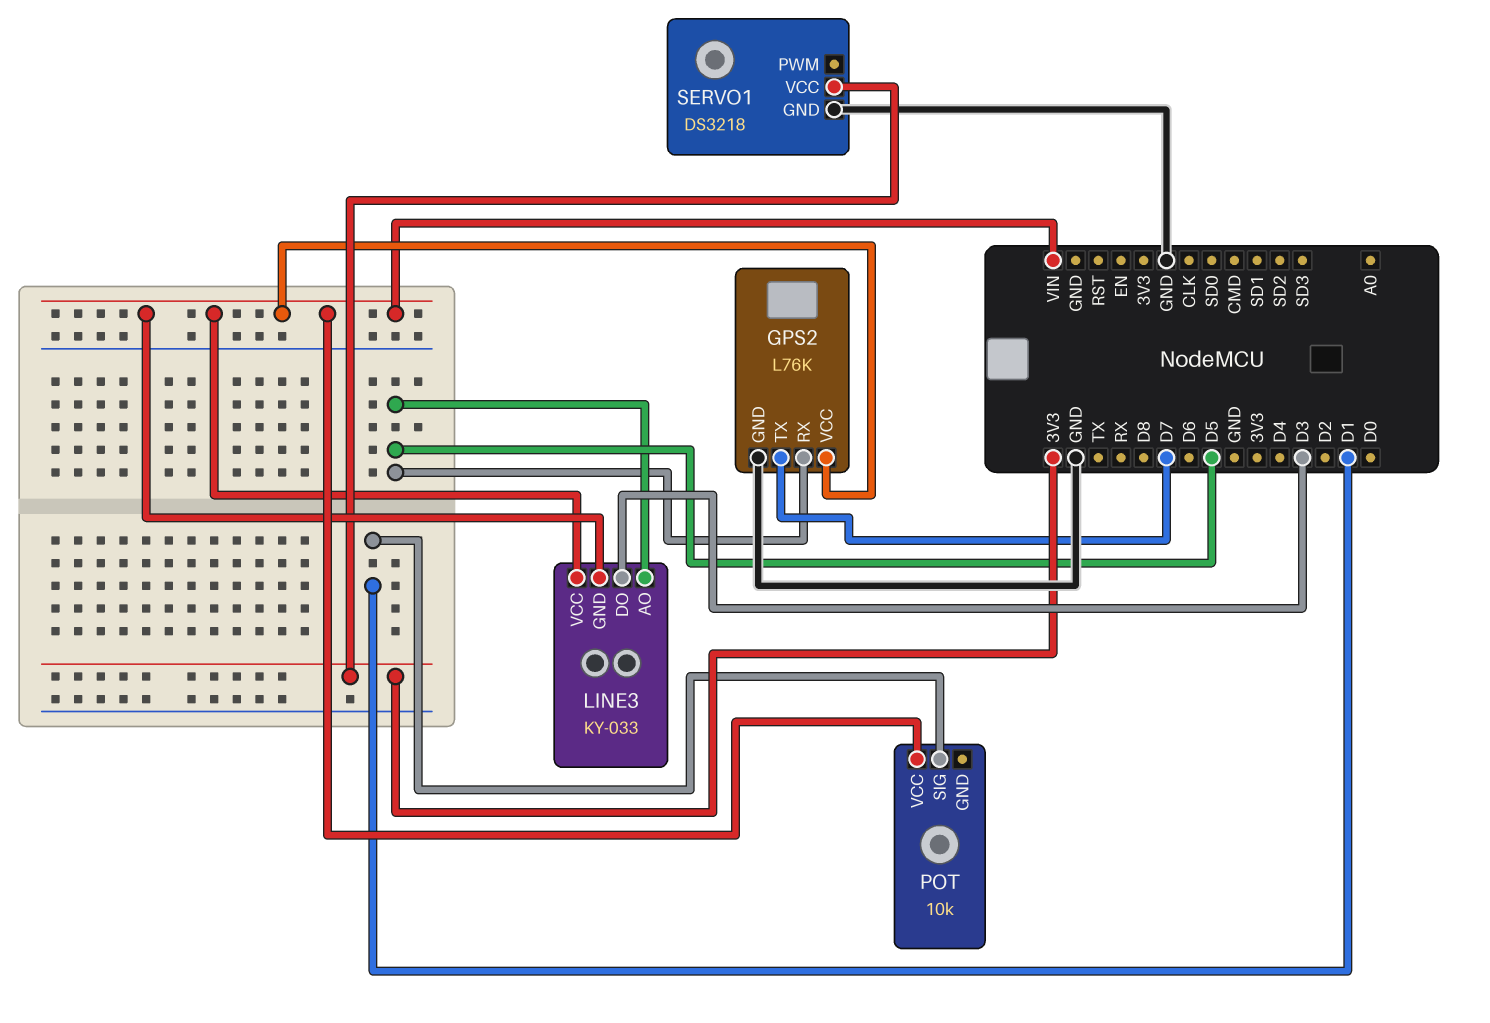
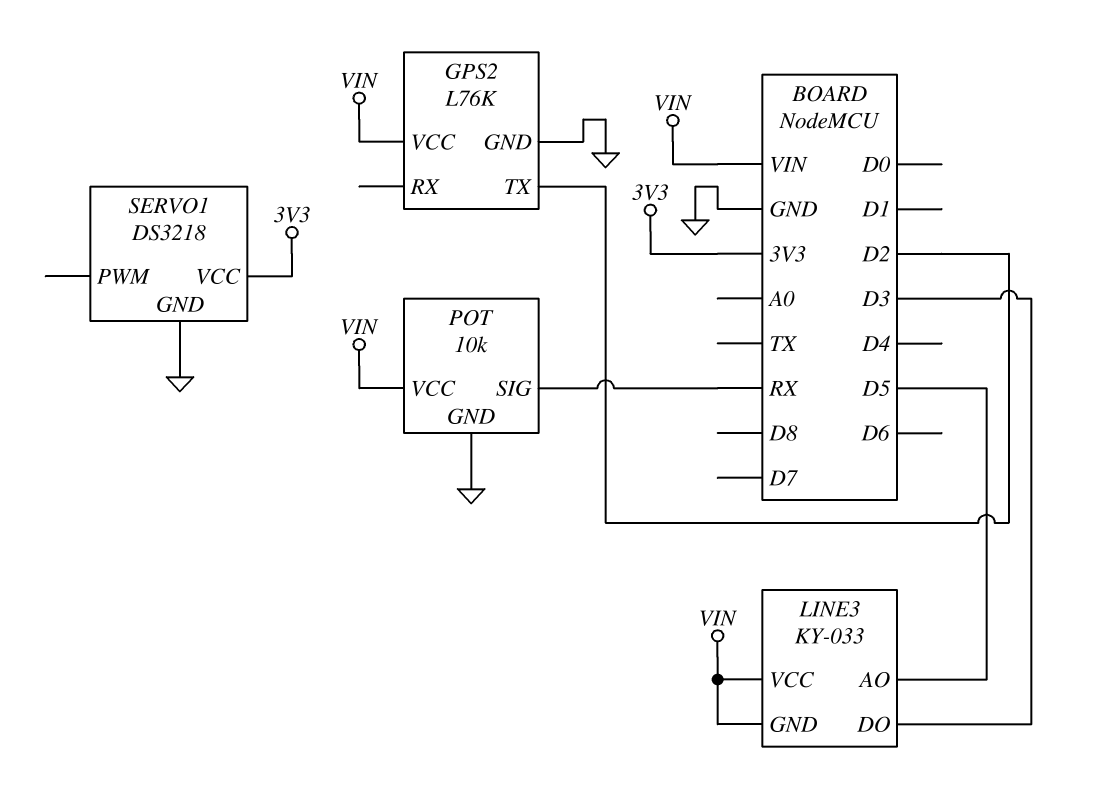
GPS2 pin RX: D5 -> none
GPS2 pin TX: D7 -> D2
POT pin GND: none -> GND
POT pin SIG: D1 -> RX

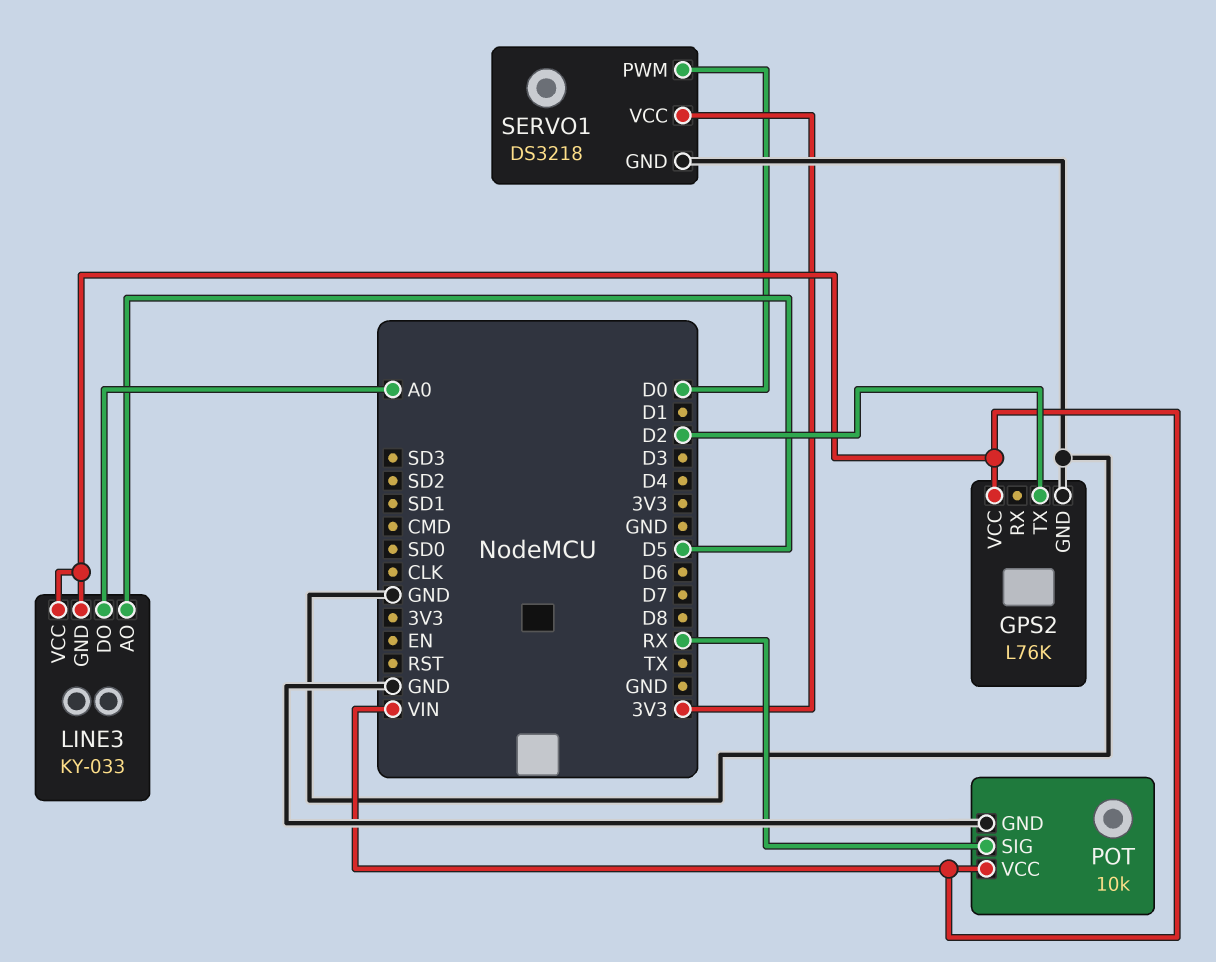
LINE3 pin DO: D3 -> A0
SERVO1 pin PWM: none -> D0

